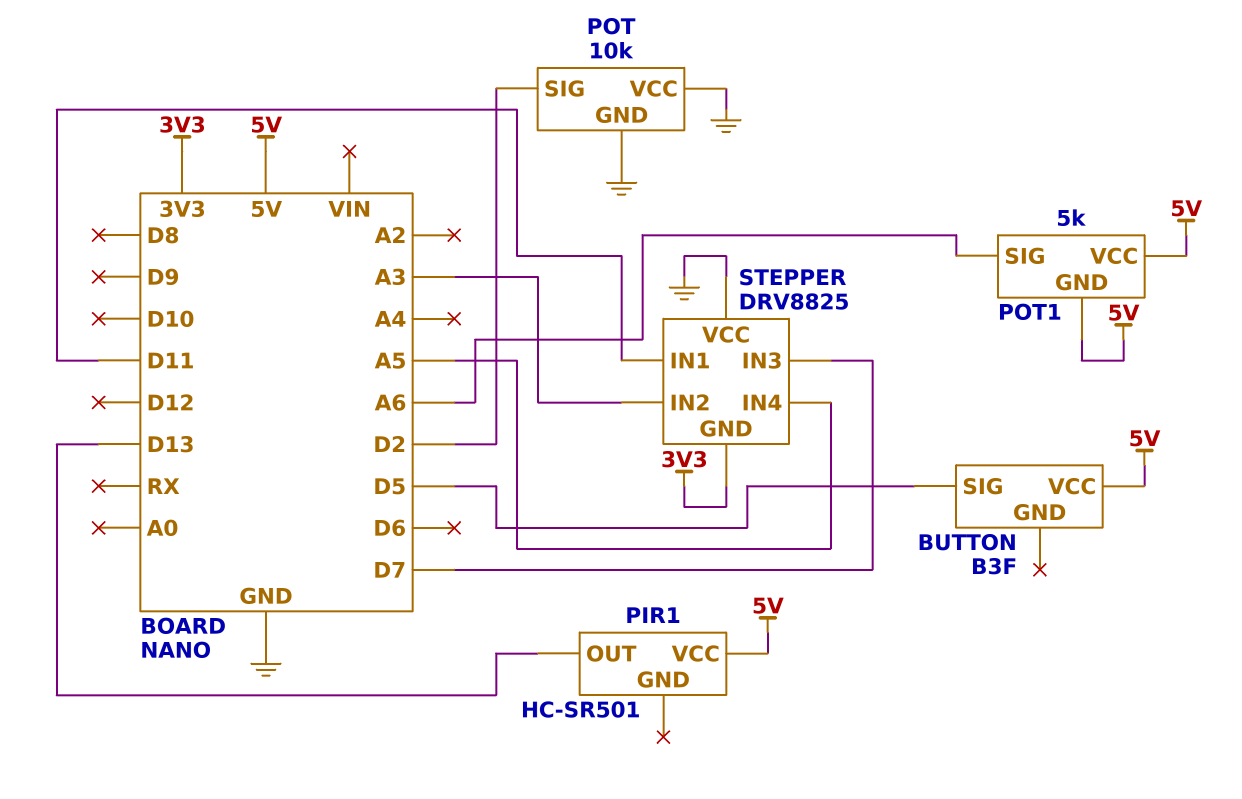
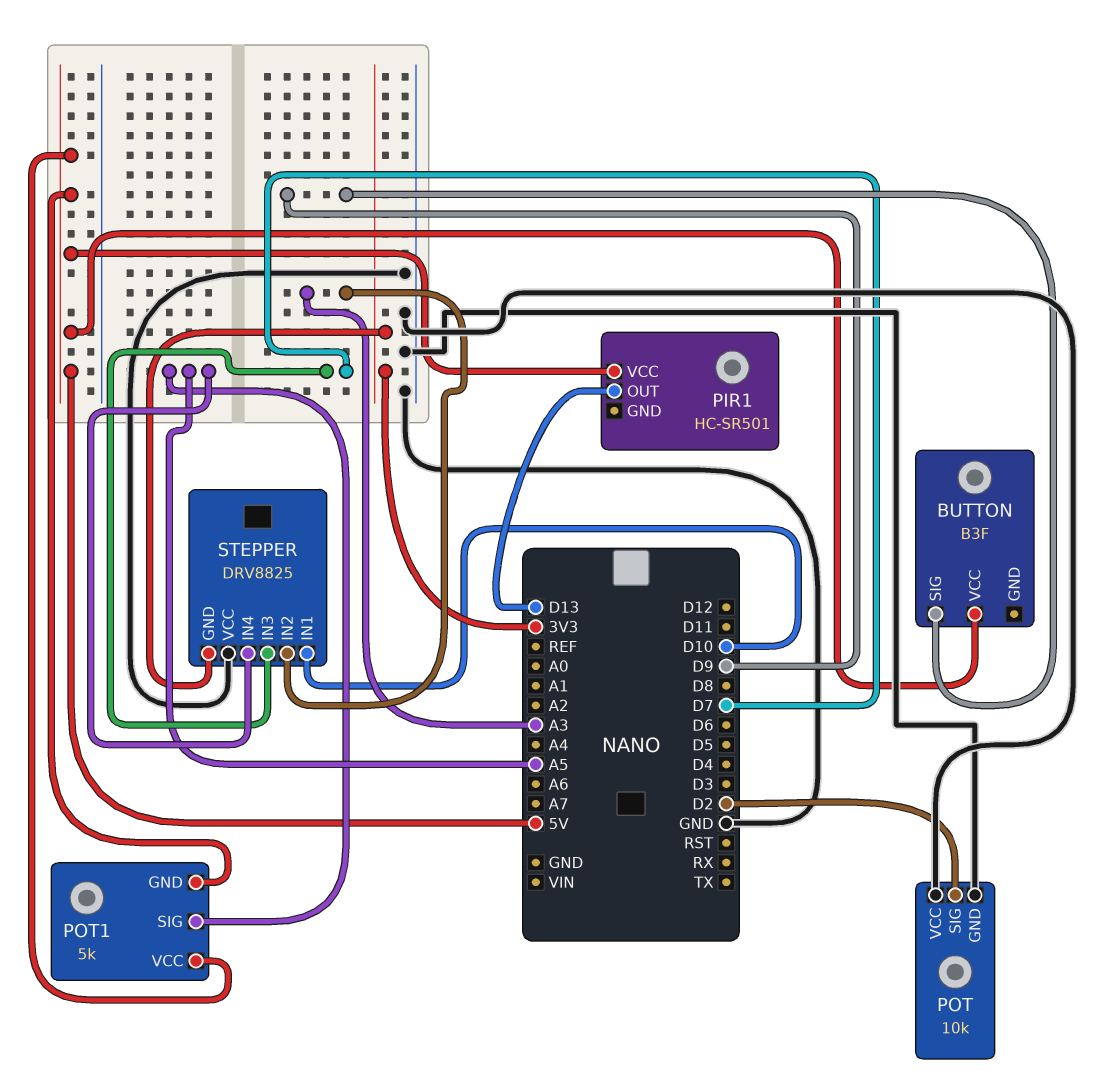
BUTTON pin SIG: D5 -> D9
POT1 pin SIG: A6 -> A5
STEPPER pin IN1: D11 -> D10

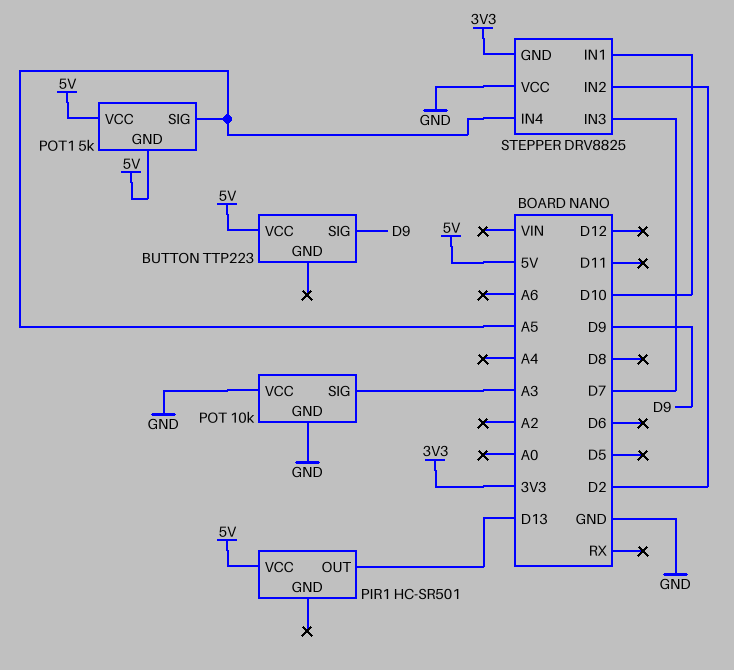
BUTTON: B3F -> TTP223
POT pin SIG: D2 -> A3
STEPPER pin IN2: A3 -> D2

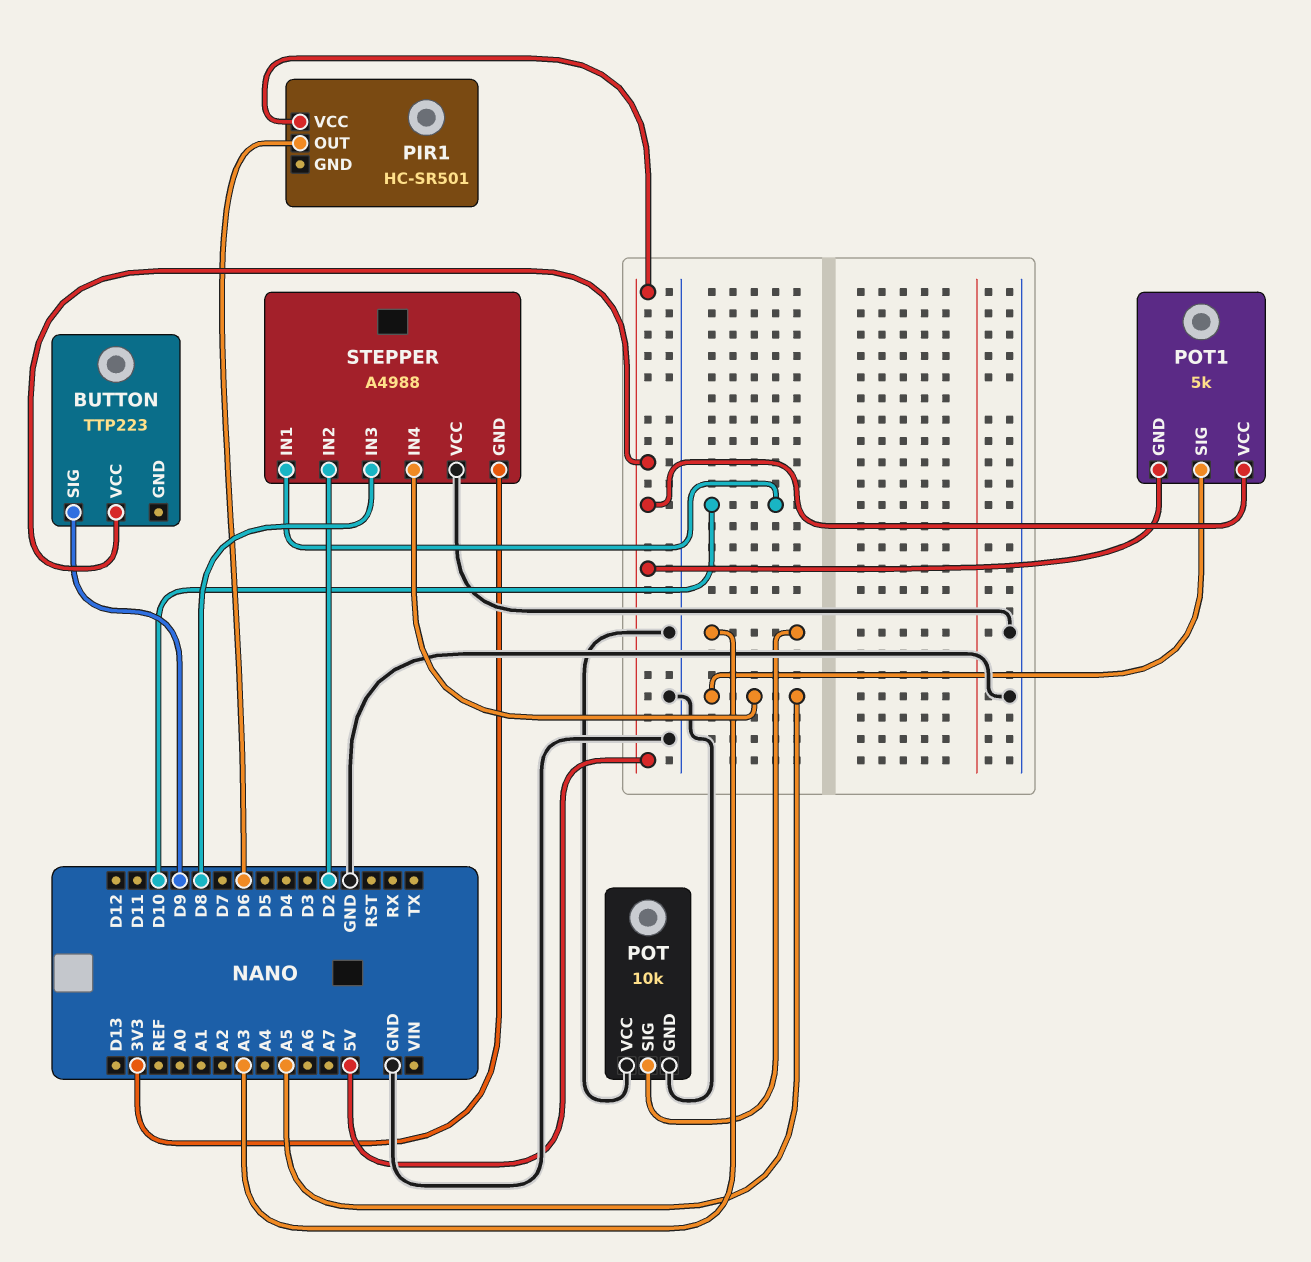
PIR1 pin OUT: D13 -> D6
STEPPER: DRV8825 -> A4988
STEPPER pin IN3: D7 -> D8

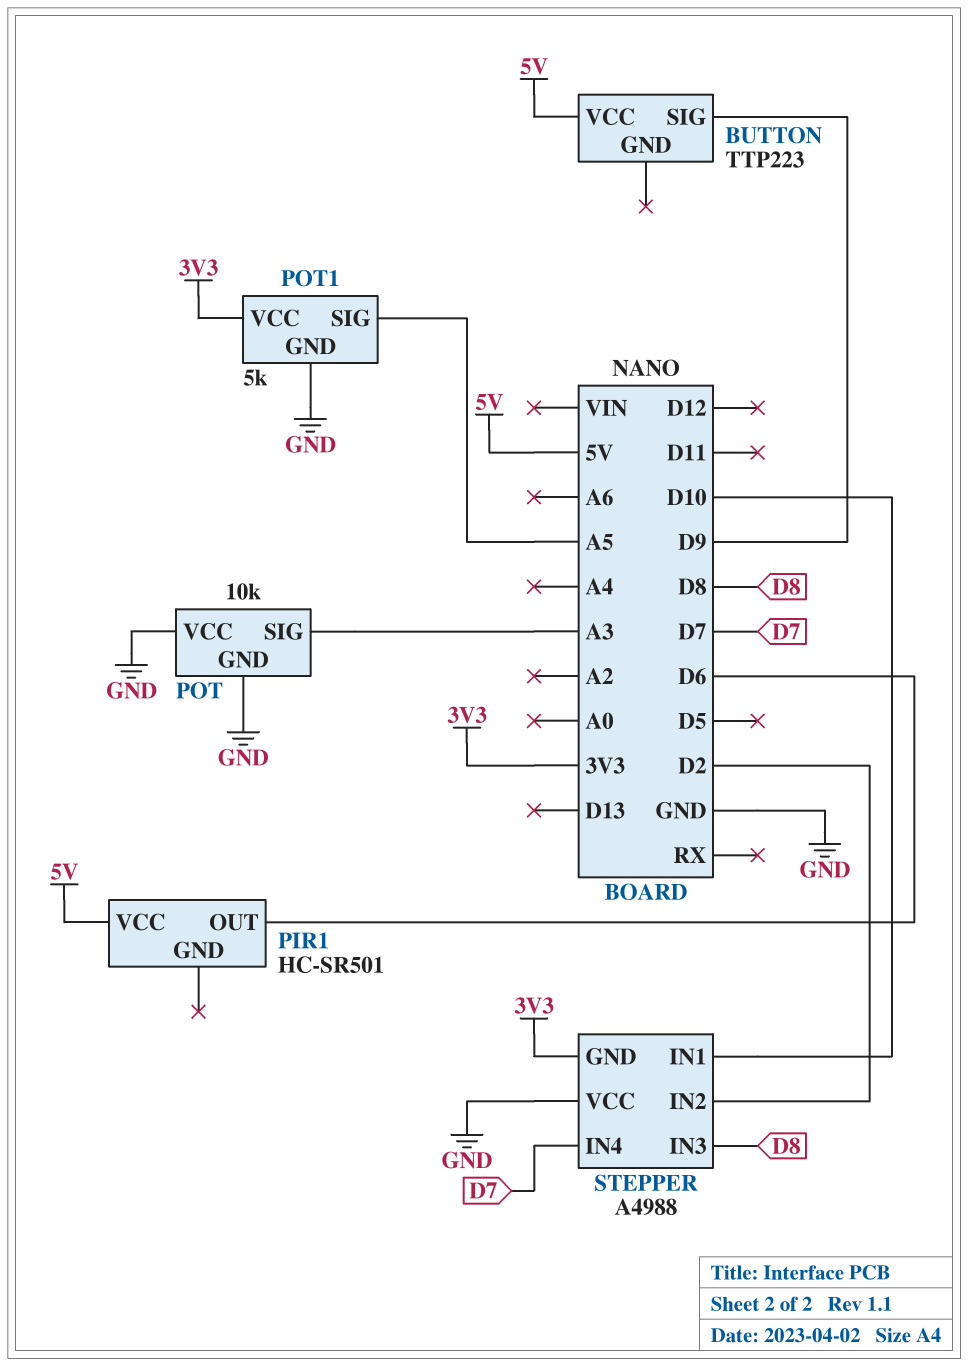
POT1 pin GND: 5V -> GND
POT1 pin VCC: 5V -> 3V3
STEPPER pin IN4: A5 -> D7

